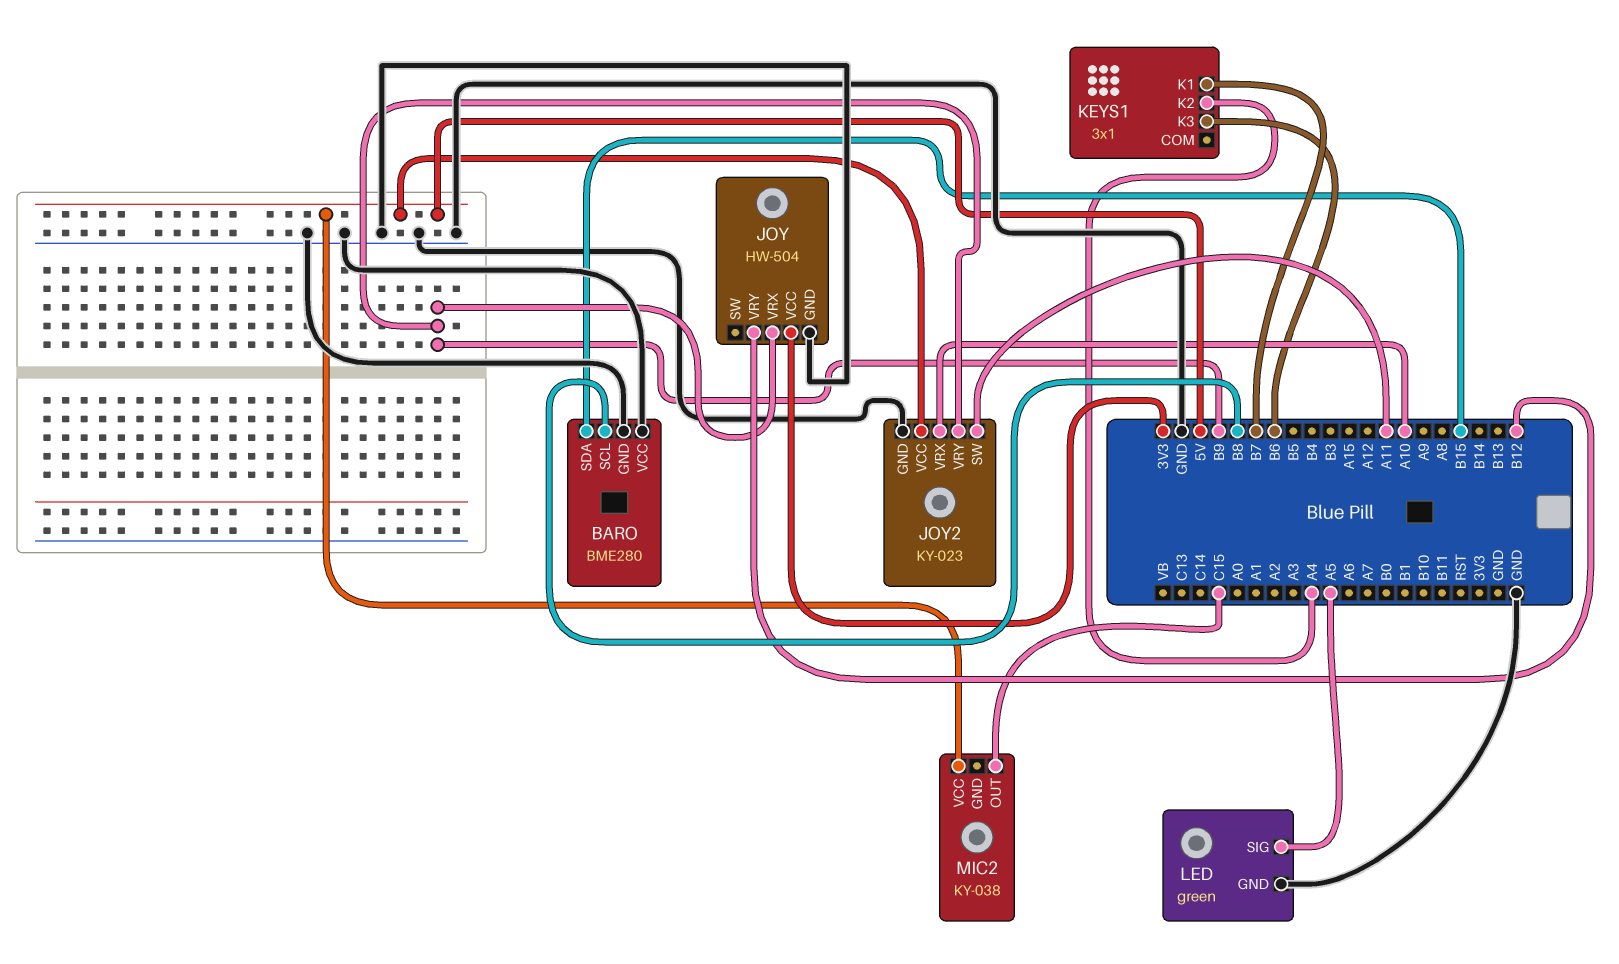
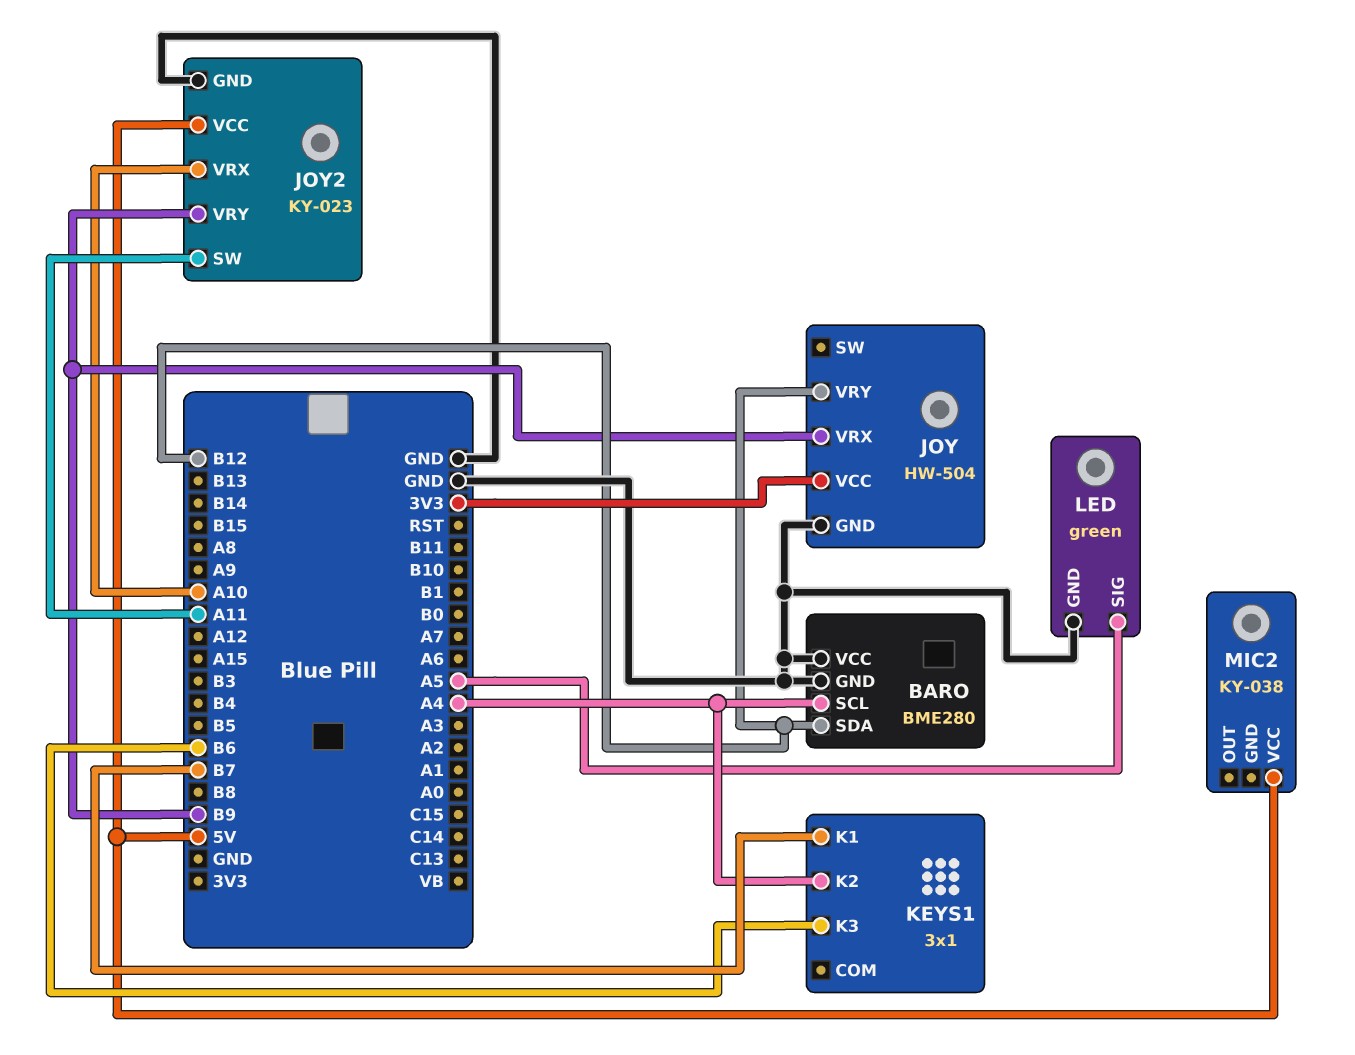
BARO pin SCL: B8 -> A4
BARO pin SDA: B15 -> B12
MIC2 pin OUT: C15 -> none

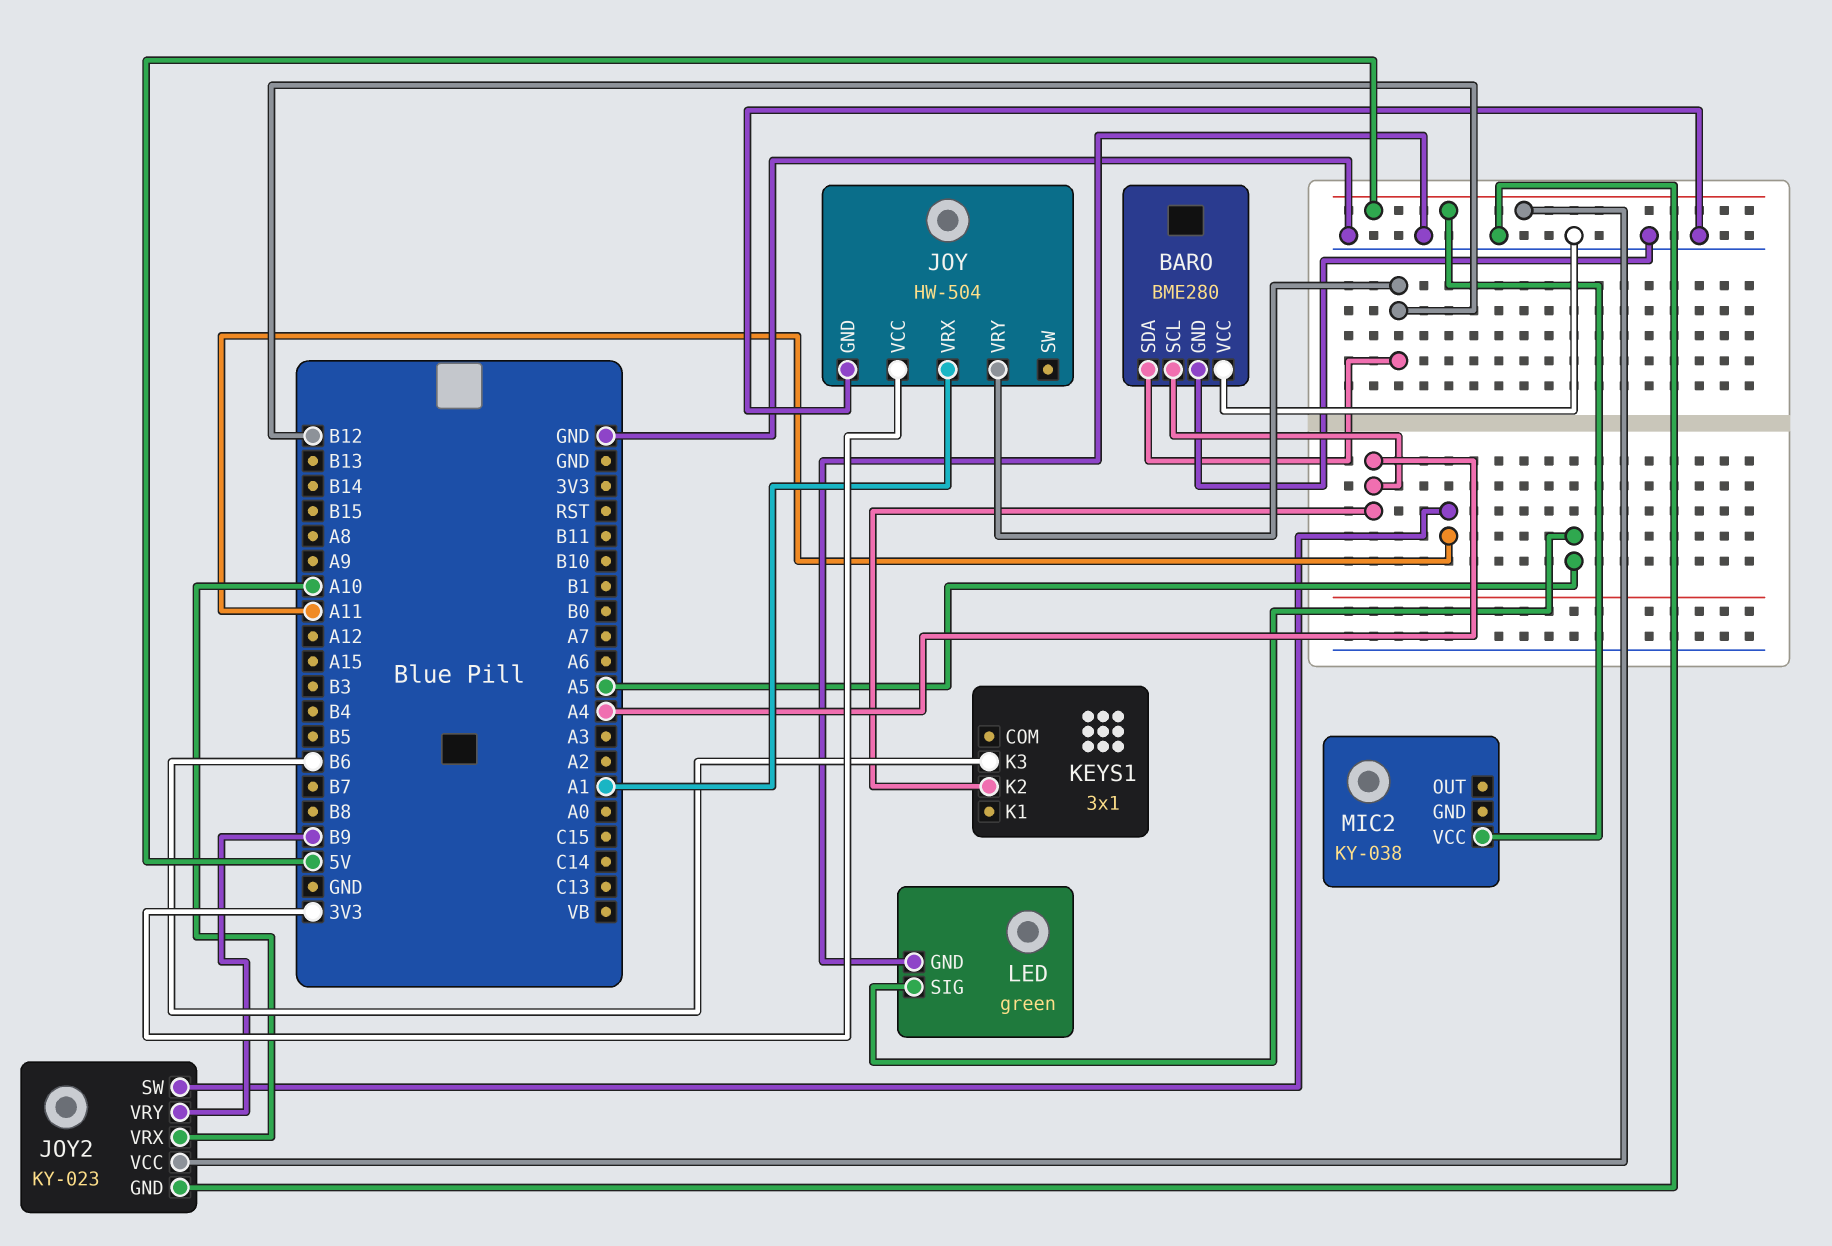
JOY pin VRX: B9 -> A1
KEYS1 pin K1: B7 -> none

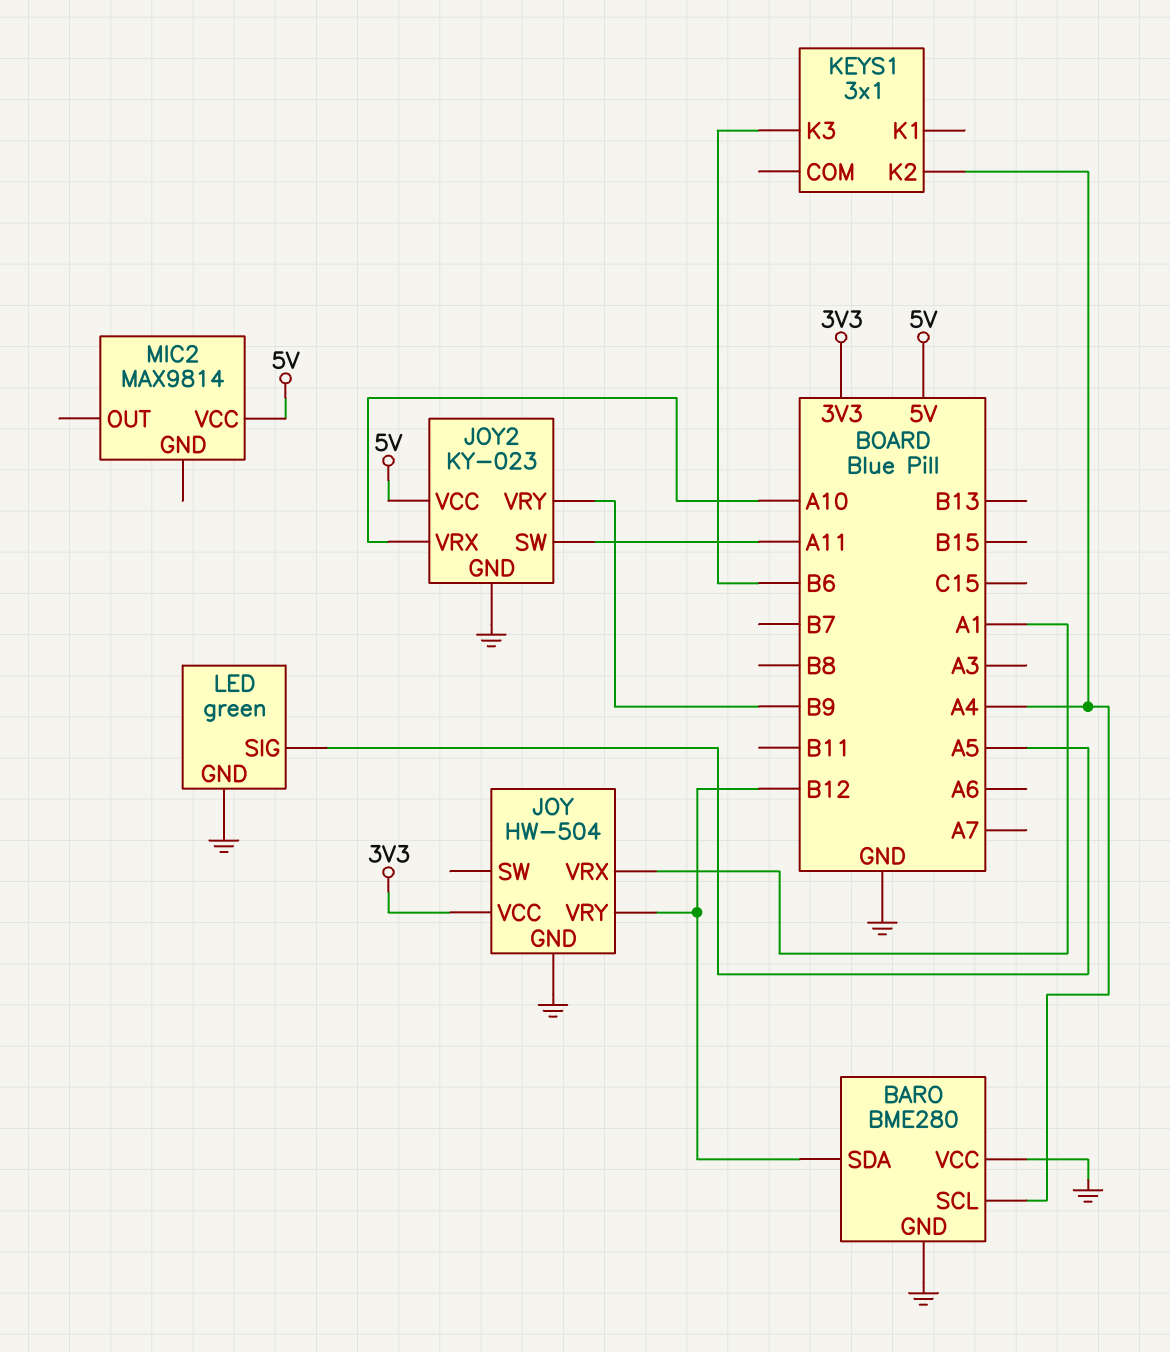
MIC2: KY-038 -> MAX9814

